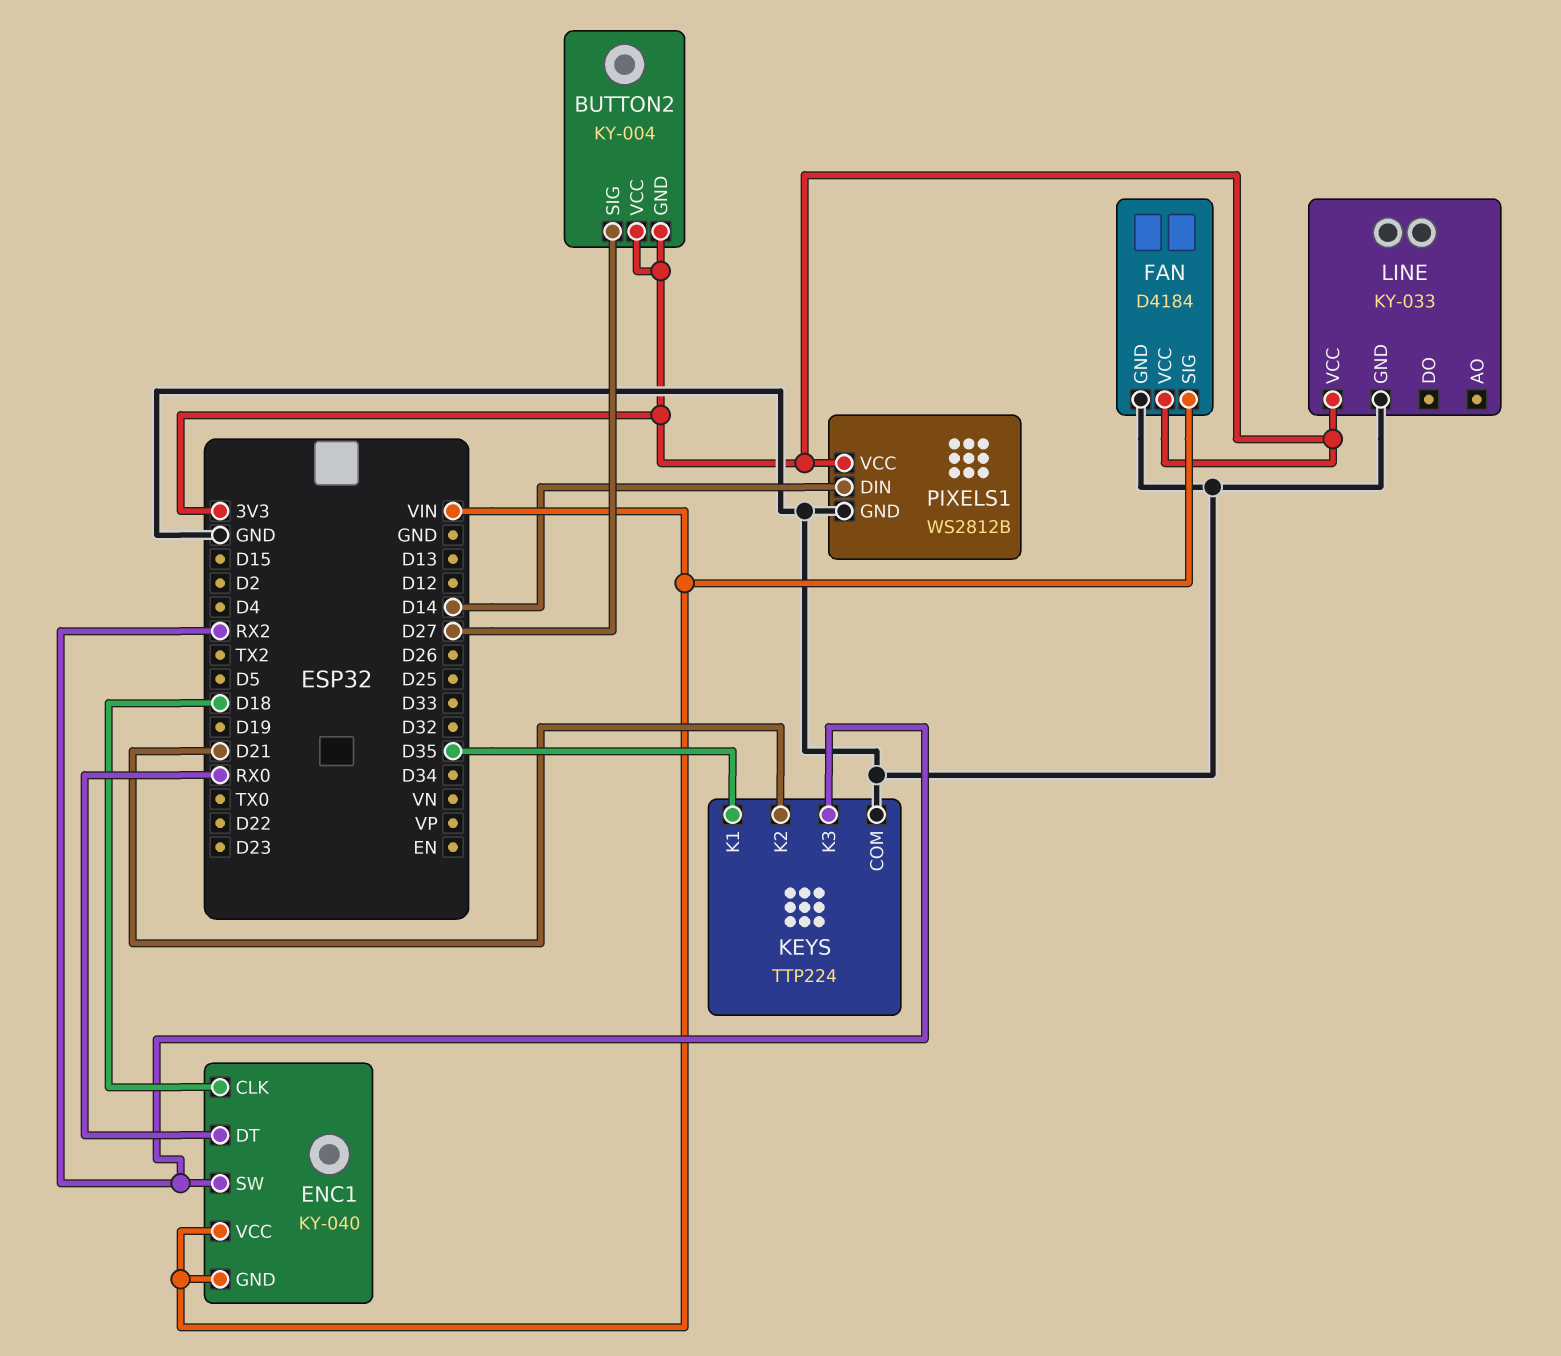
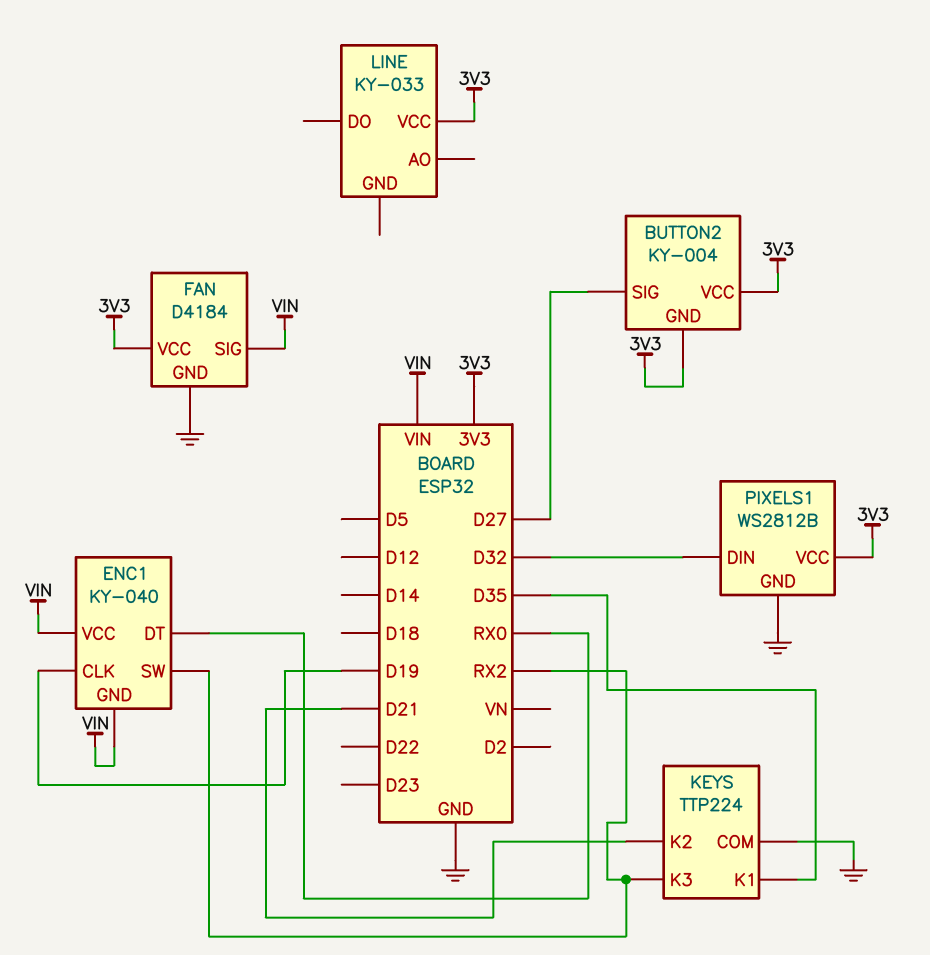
ENC1 pin CLK: D18 -> D19
LINE pin GND: GND -> none
PIXELS1 pin DIN: D14 -> D32

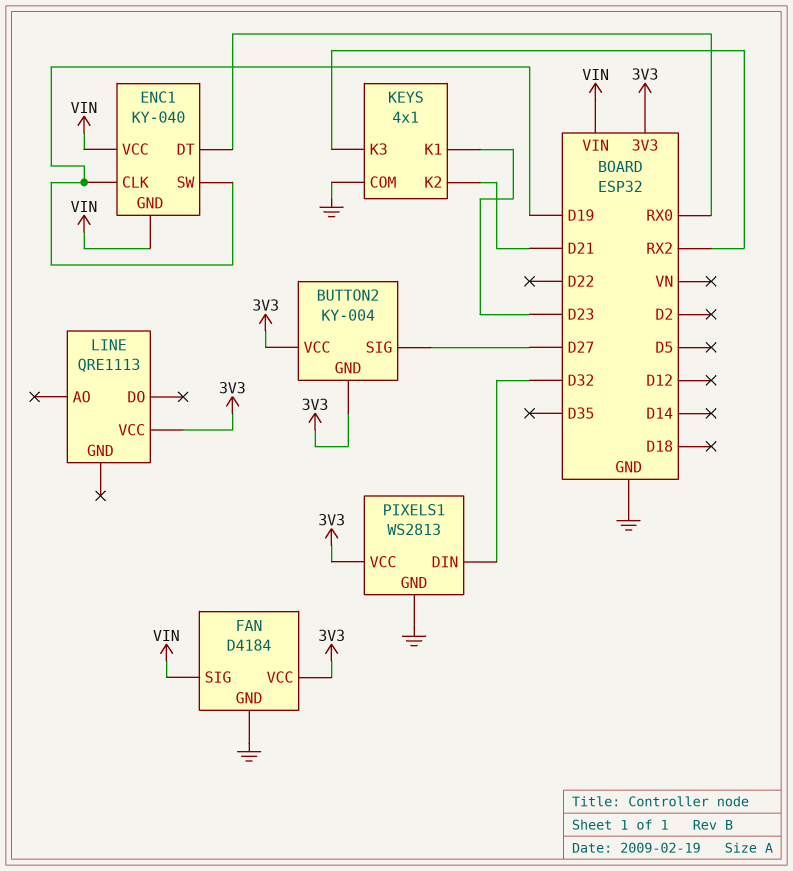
ENC1 pin SW: RX2 -> D19
KEYS: TTP224 -> 4x1
KEYS pin K1: D35 -> D23
LINE: KY-033 -> QRE1113
PIXELS1: WS2812B -> WS2813

